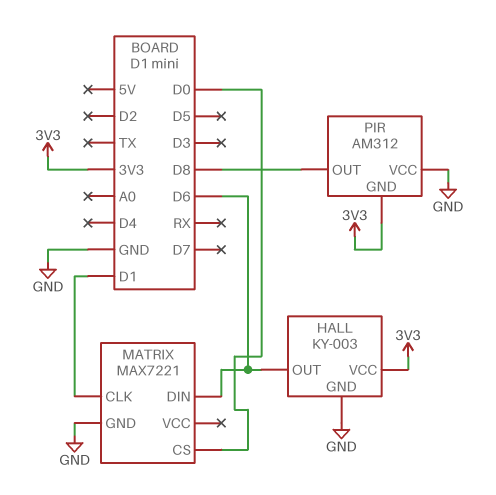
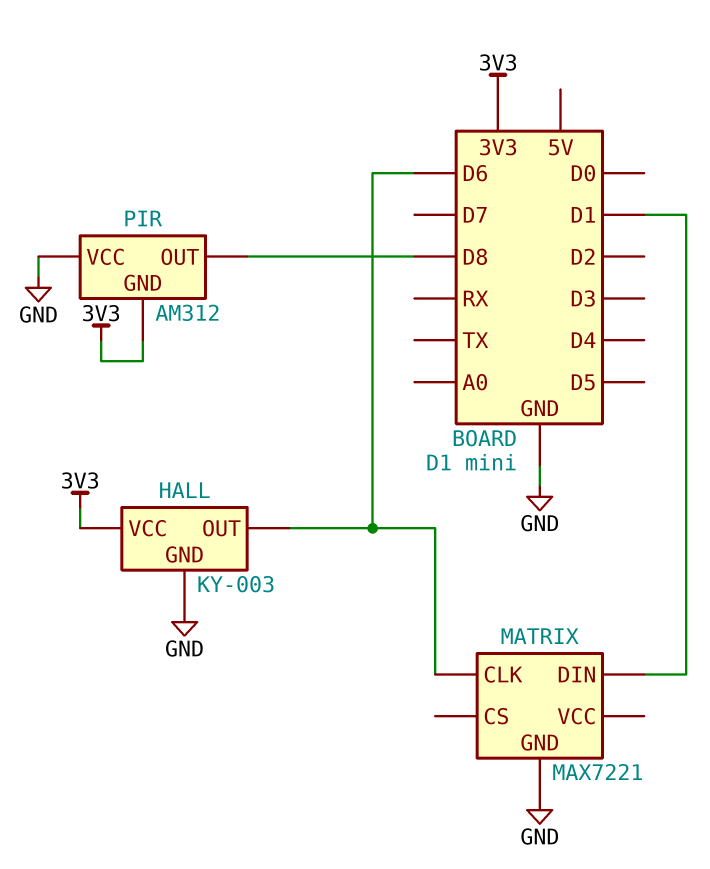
MATRIX pin CLK: D1 -> D6
MATRIX pin CS: D0 -> none
MATRIX pin DIN: D6 -> D1

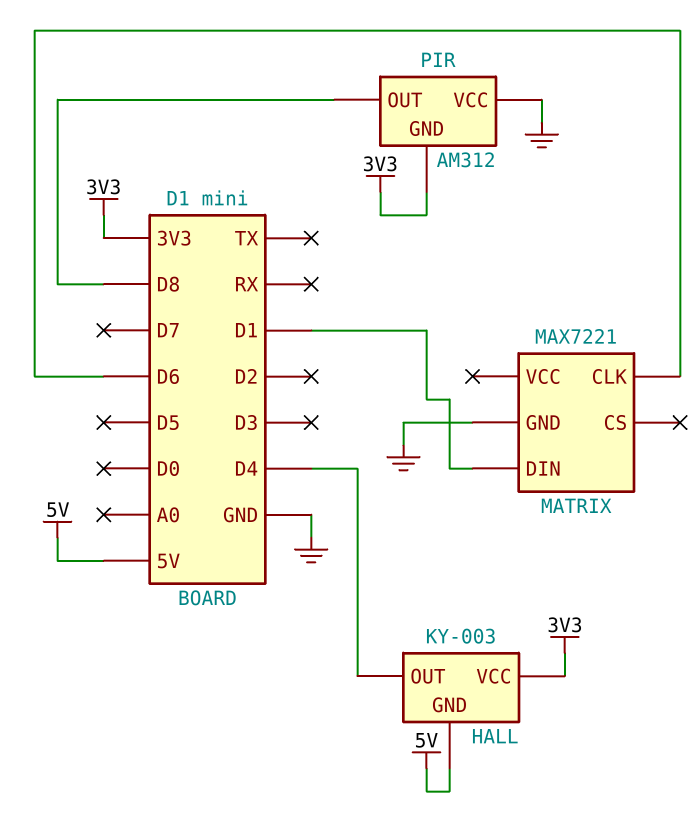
HALL pin GND: GND -> 5V
HALL pin OUT: D6 -> D4

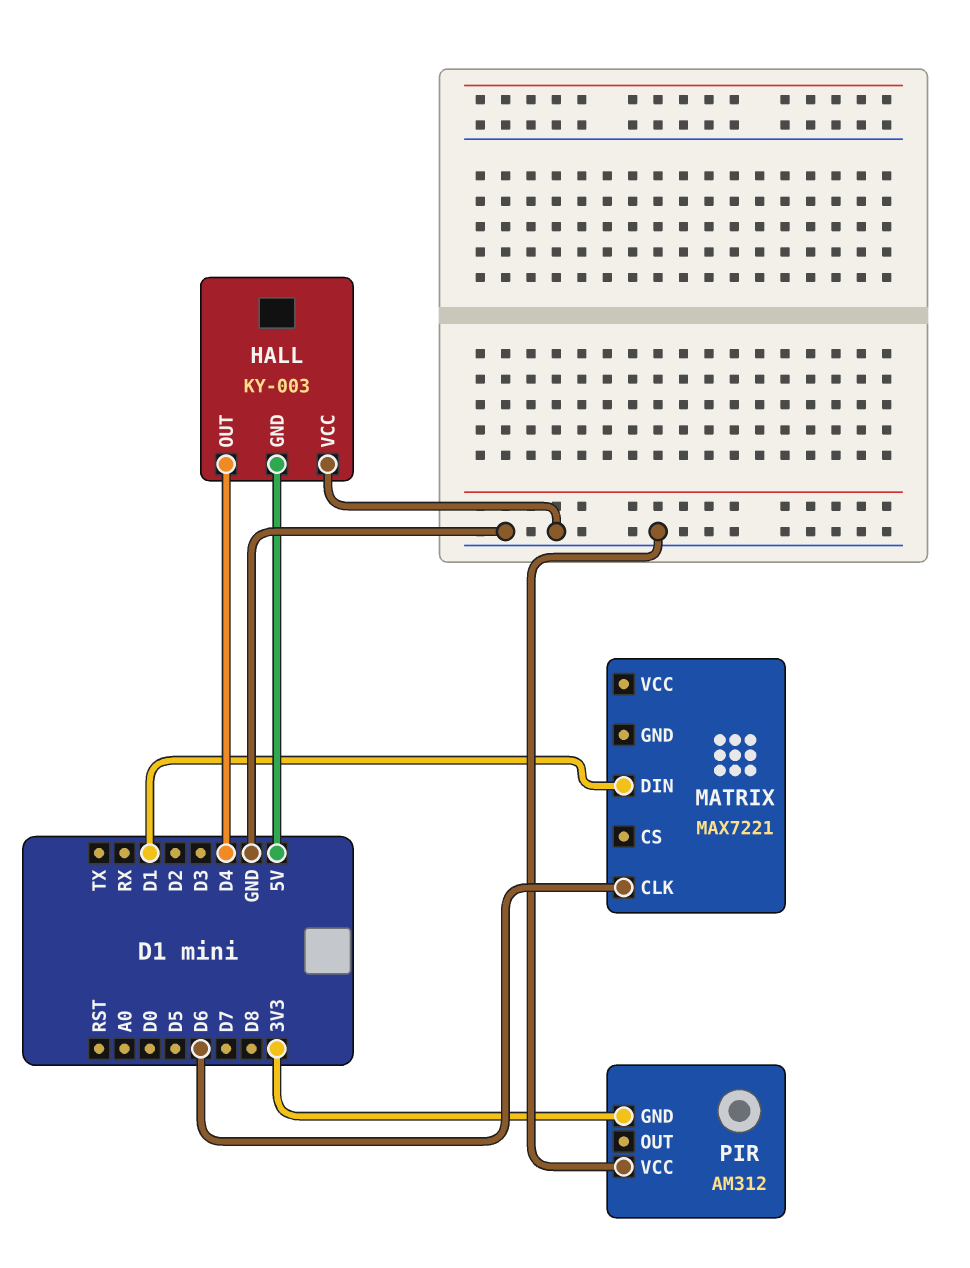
HALL pin VCC: 3V3 -> GND
MATRIX pin GND: GND -> none
PIR pin OUT: D8 -> none

